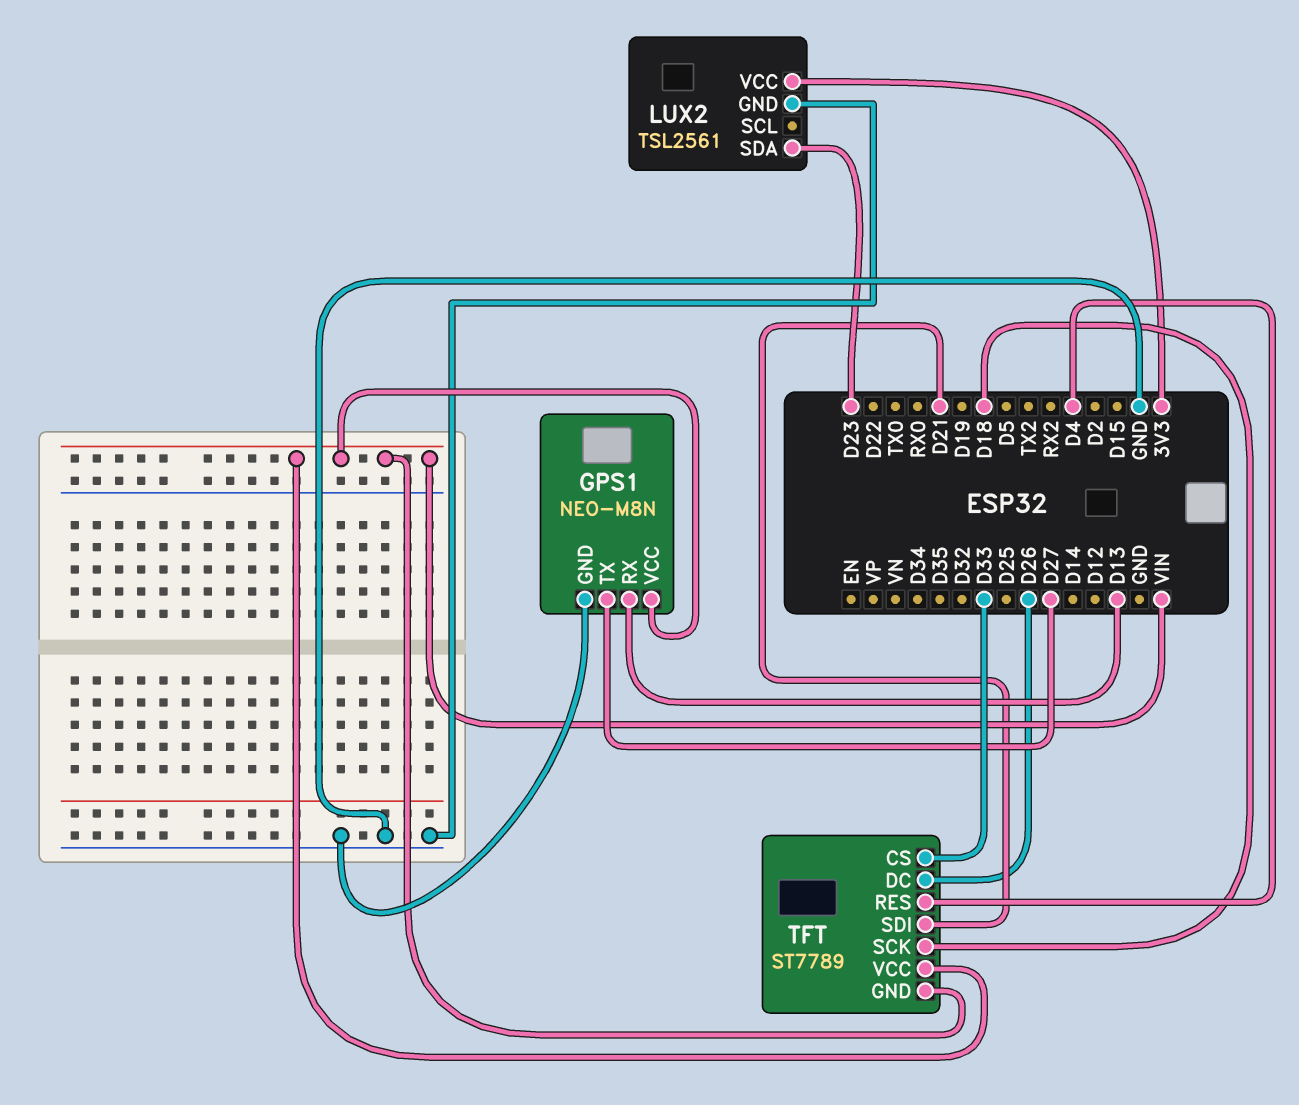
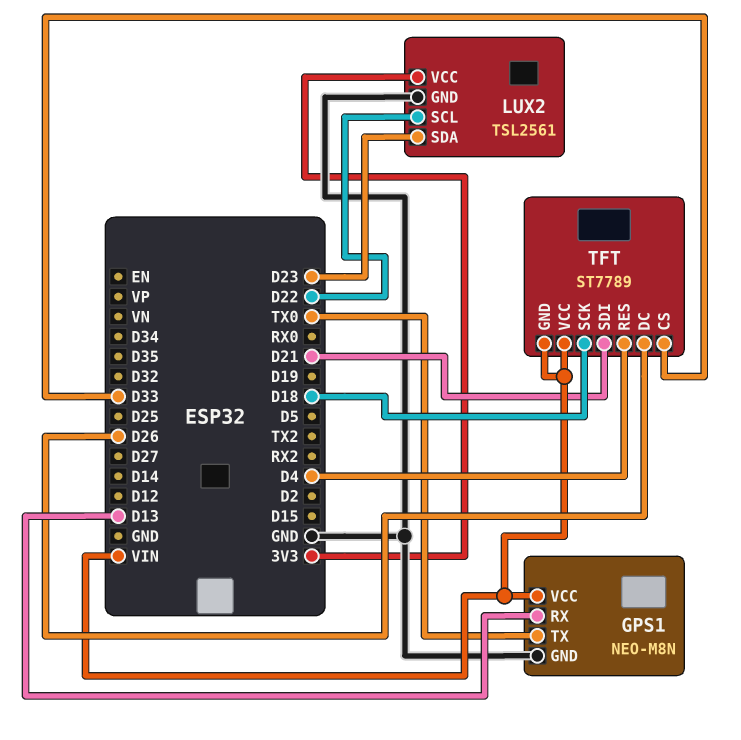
GPS1 pin TX: D27 -> TX0
LUX2 pin SCL: none -> D22

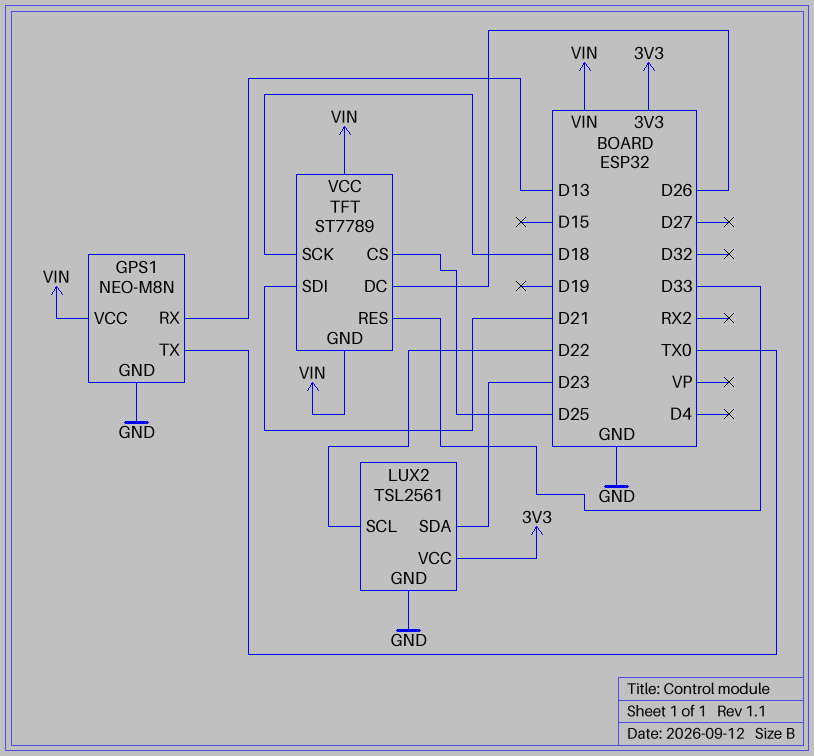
TFT pin CS: D33 -> D25
TFT pin RES: D4 -> D33

